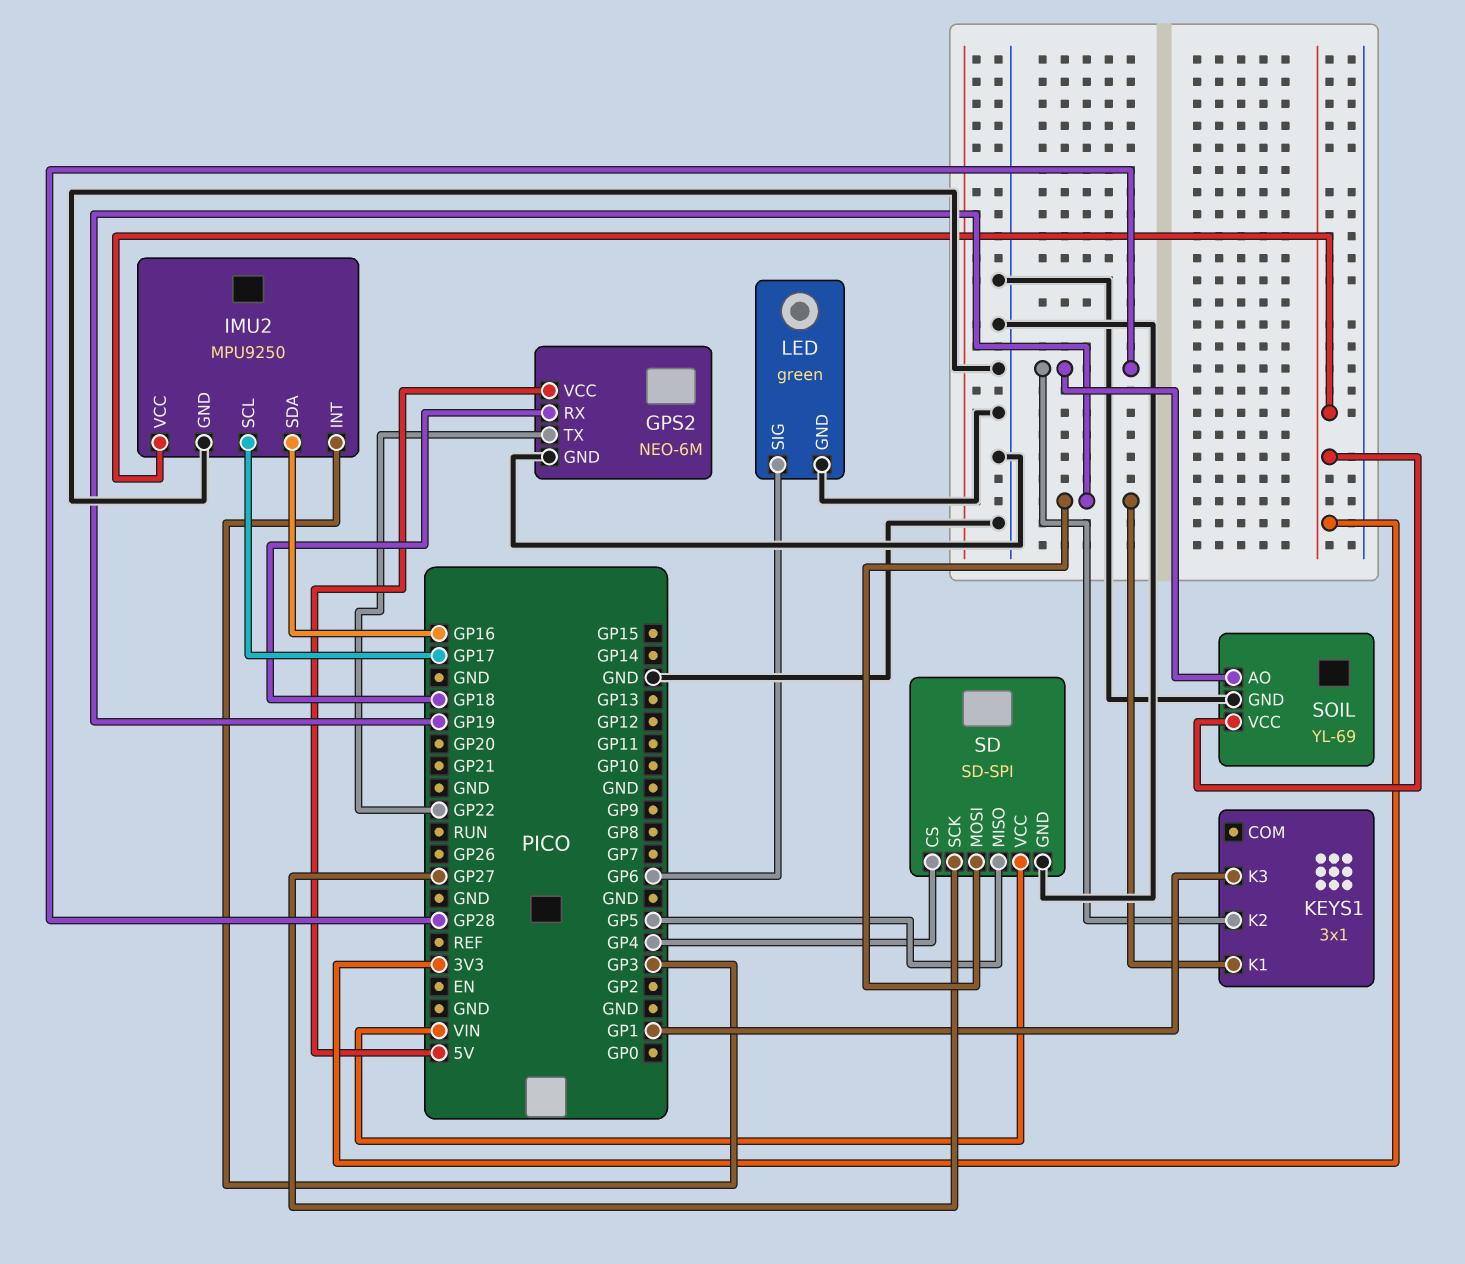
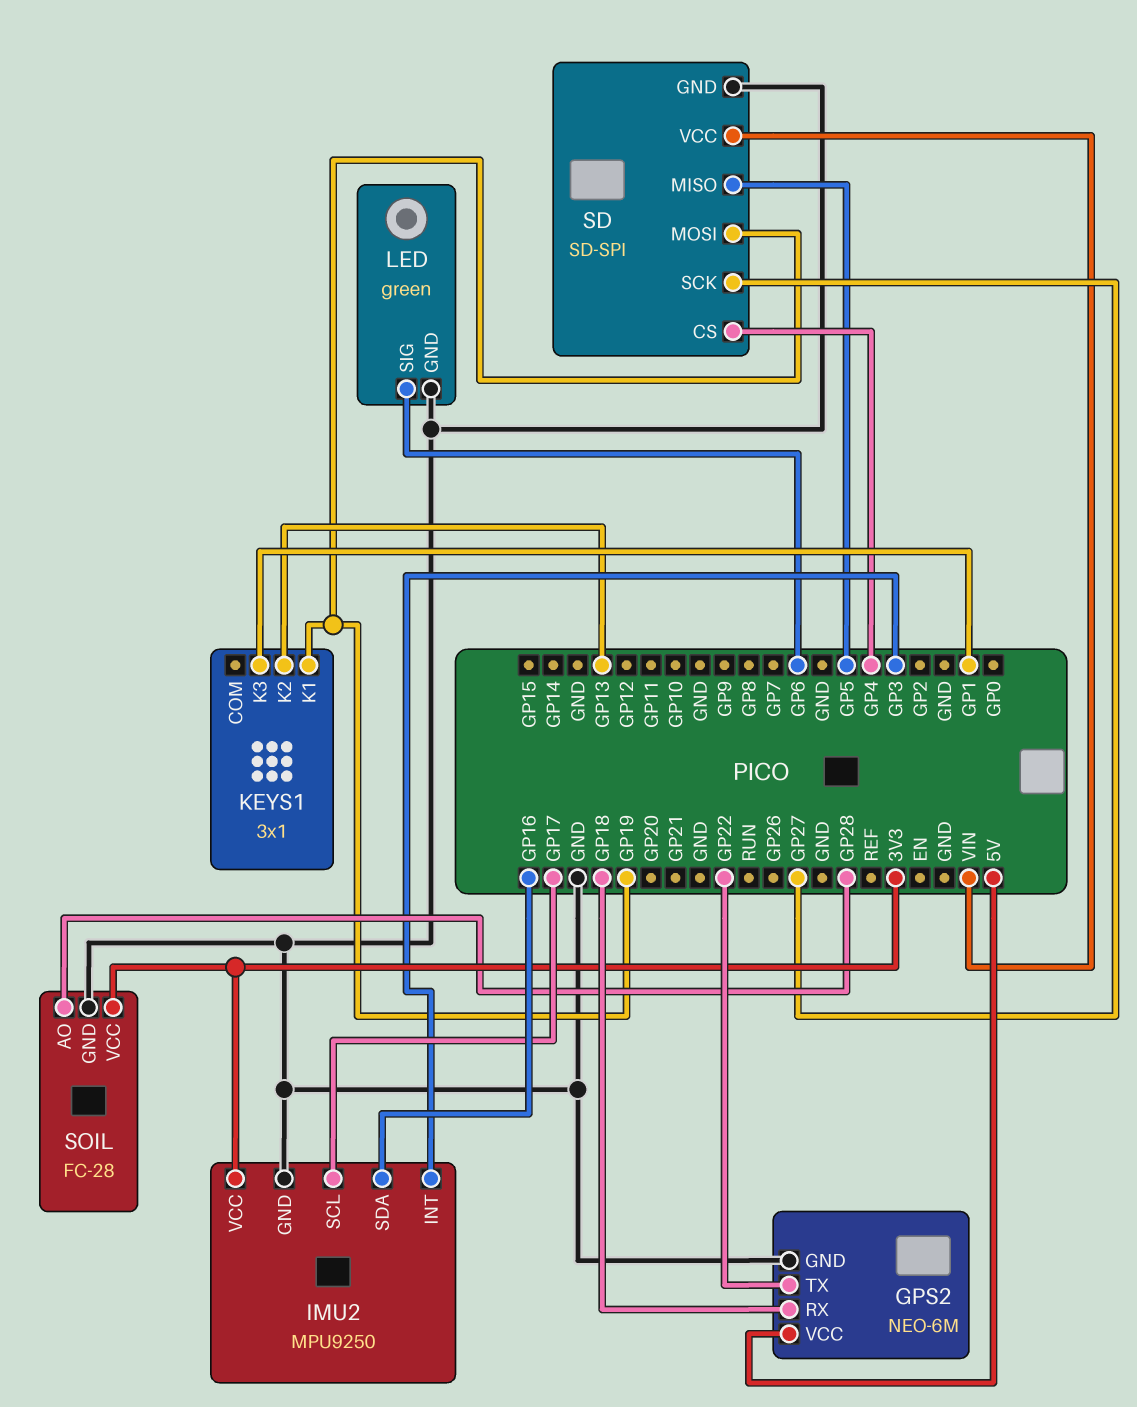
KEYS1 pin K2: GP28 -> GP13
SOIL: YL-69 -> FC-28

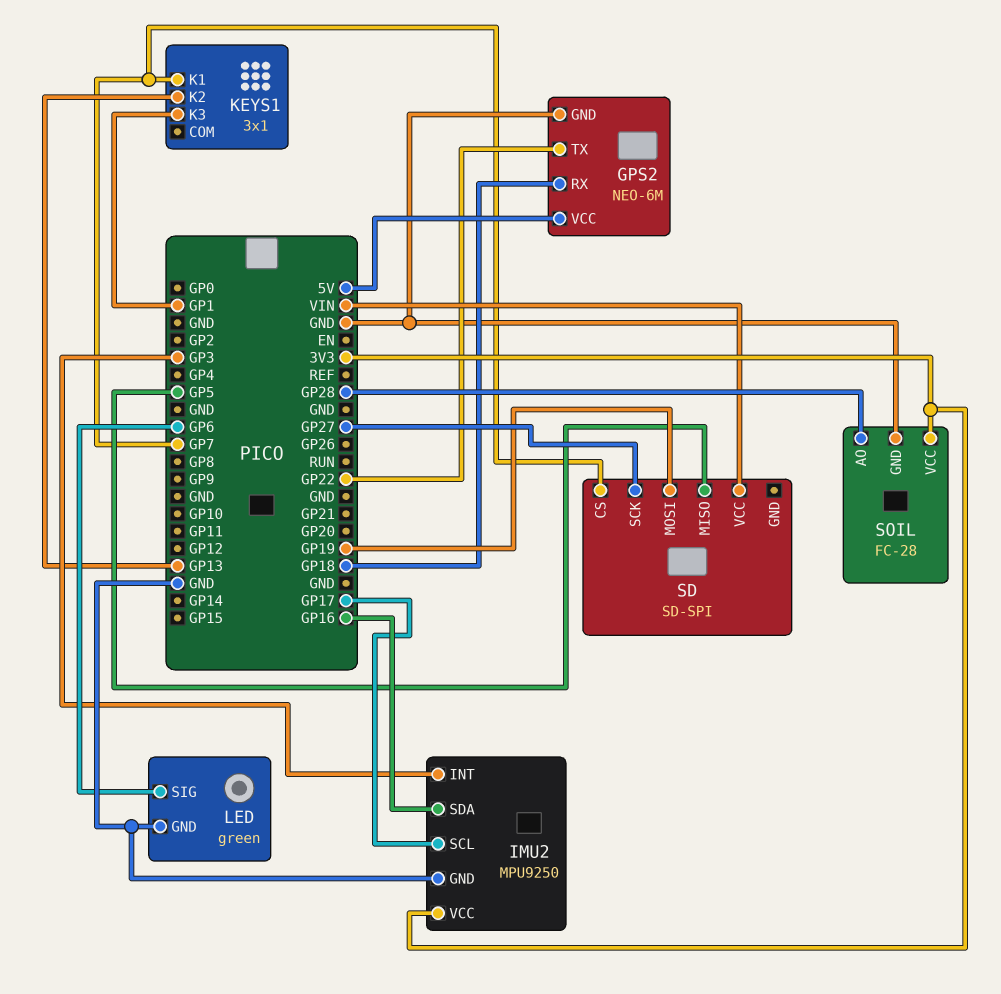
KEYS1 pin K1: GP19 -> GP7
SD pin CS: GP4 -> GP7
SD pin GND: GND -> none

